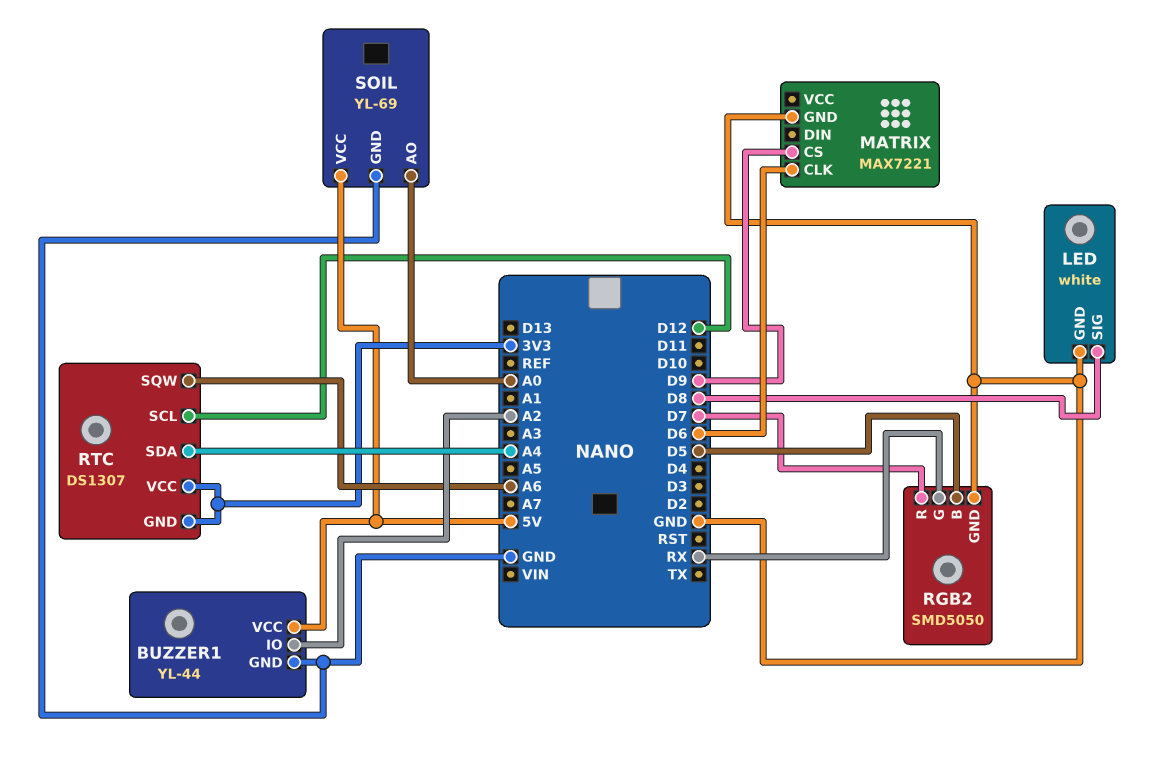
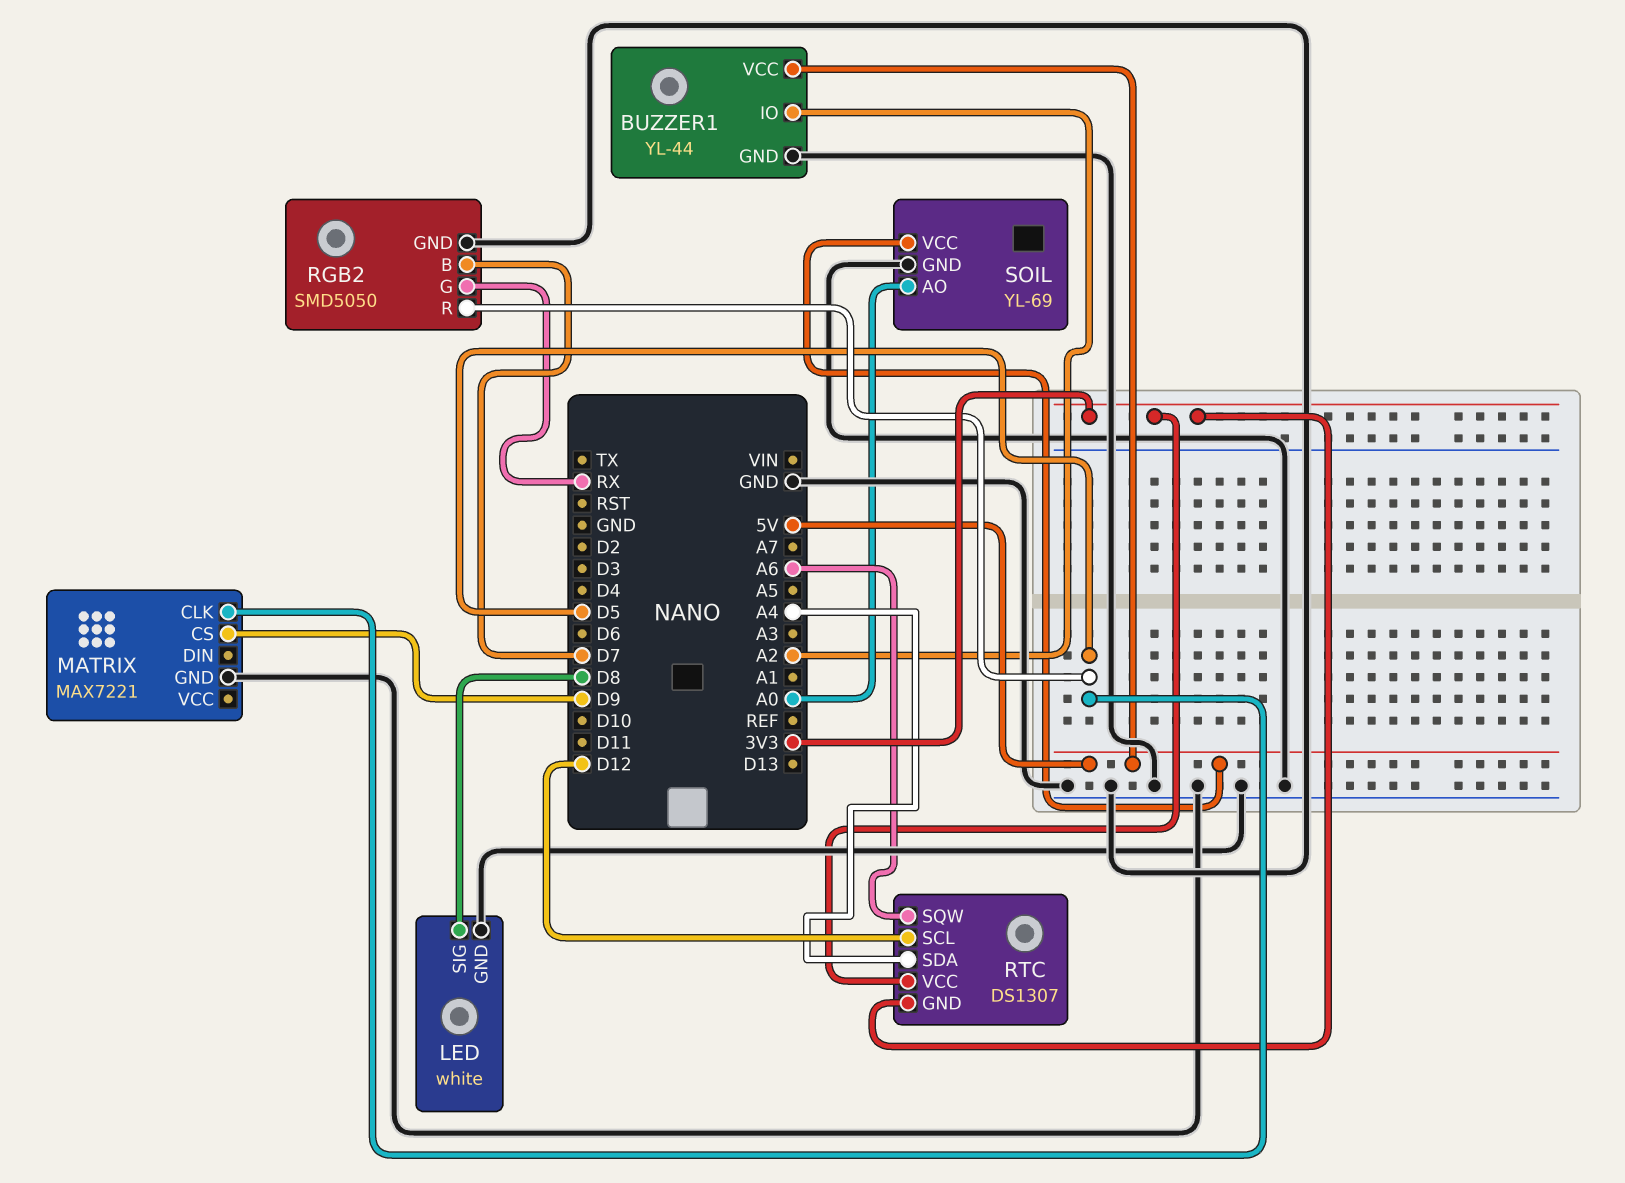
MATRIX pin CLK: D6 -> D5
RGB2 pin B: D5 -> D7
RGB2 pin R: D7 -> D5

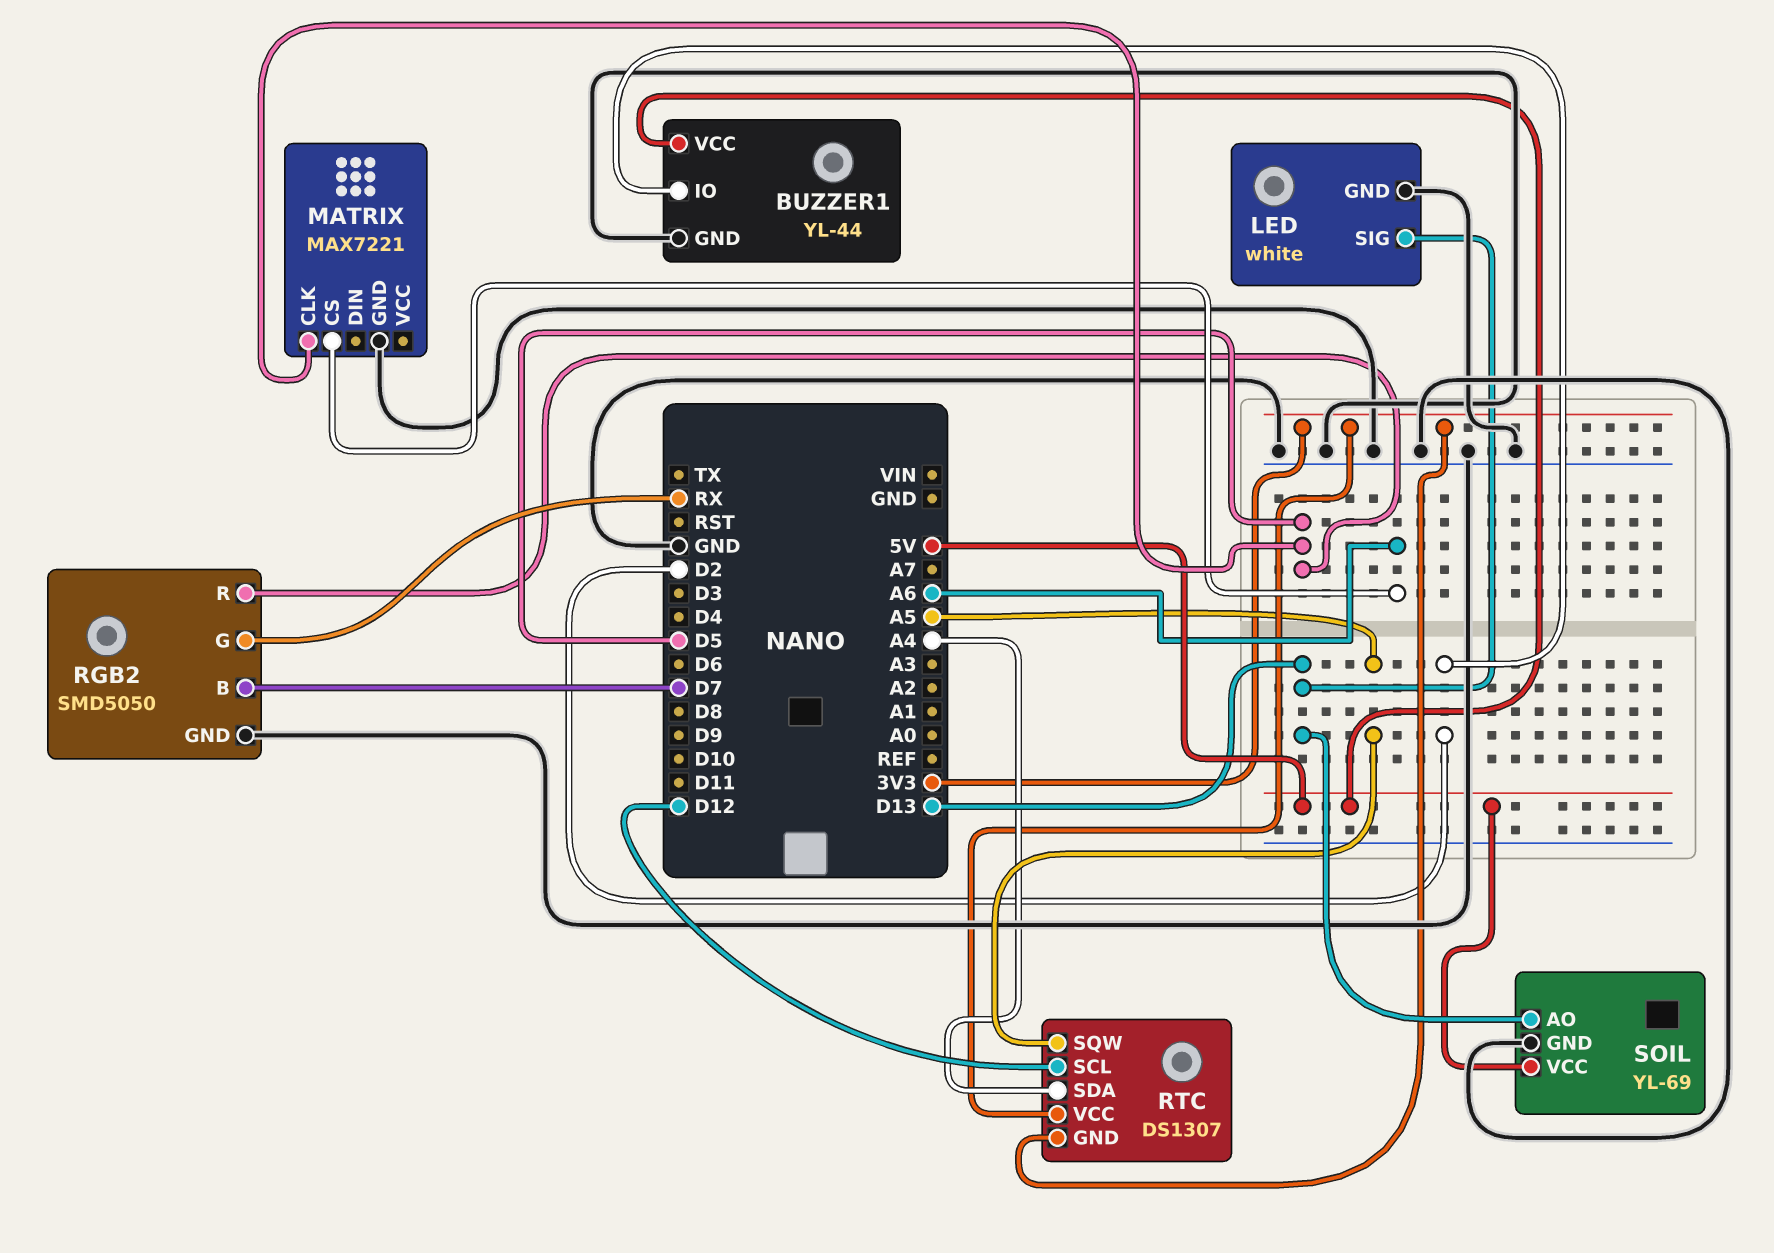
BUZZER1 pin IO: A2 -> D2
LED pin SIG: D8 -> D13
MATRIX pin CS: D9 -> A6
RTC pin SQW: A6 -> A5
SOIL pin AO: A0 -> D13

